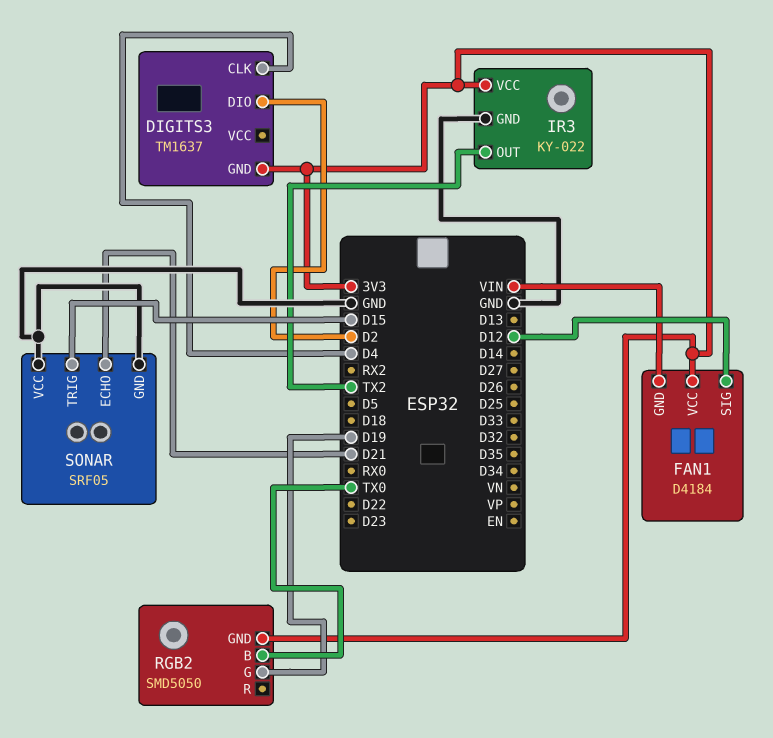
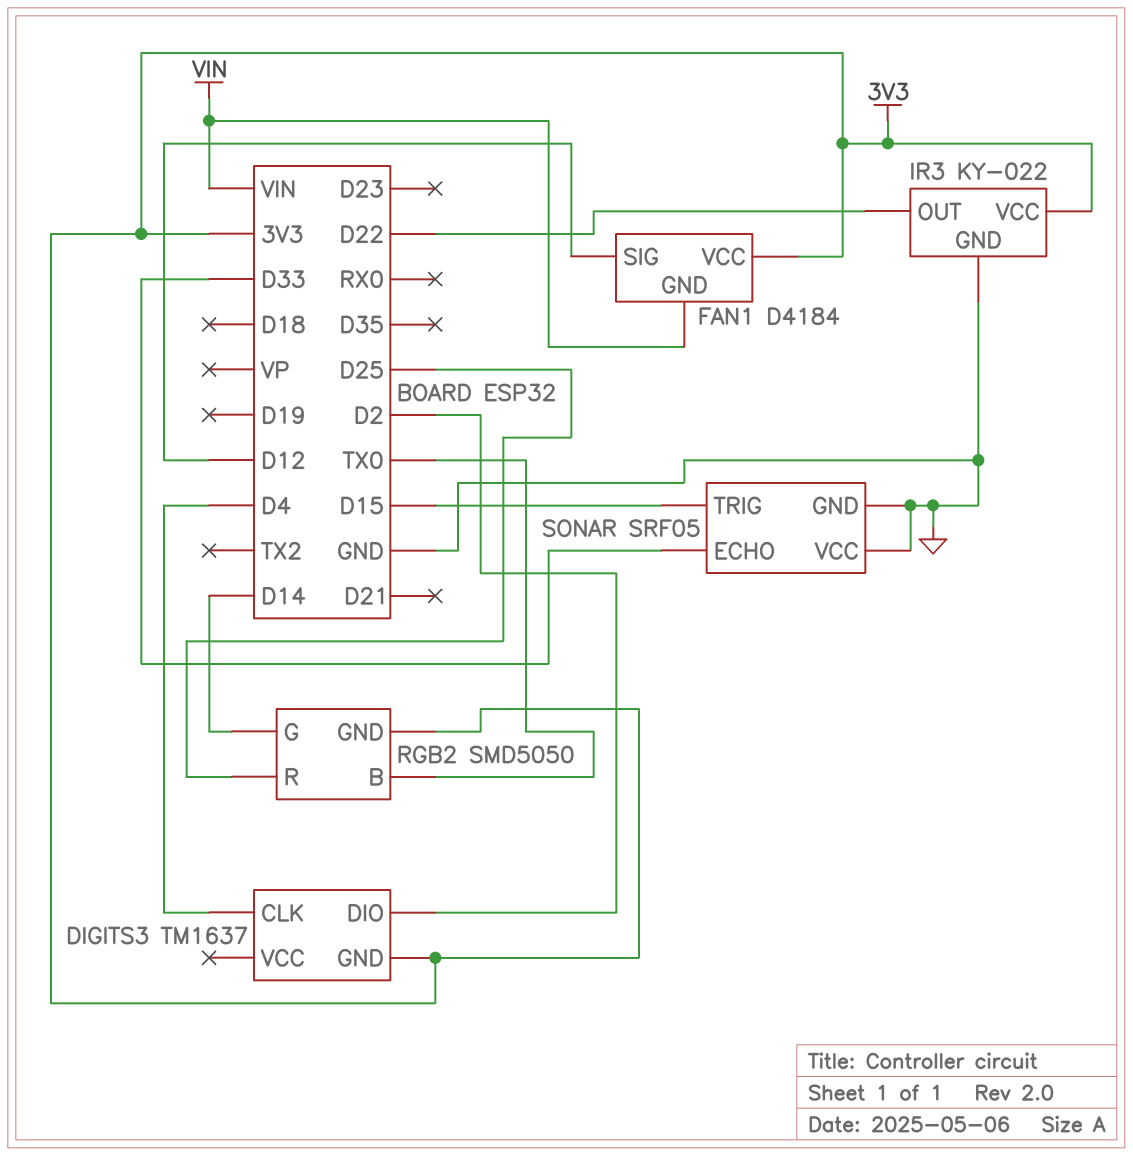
IR3 pin OUT: TX2 -> D22
RGB2 pin G: D19 -> D14
RGB2 pin R: none -> D25
SONAR pin ECHO: D21 -> D33

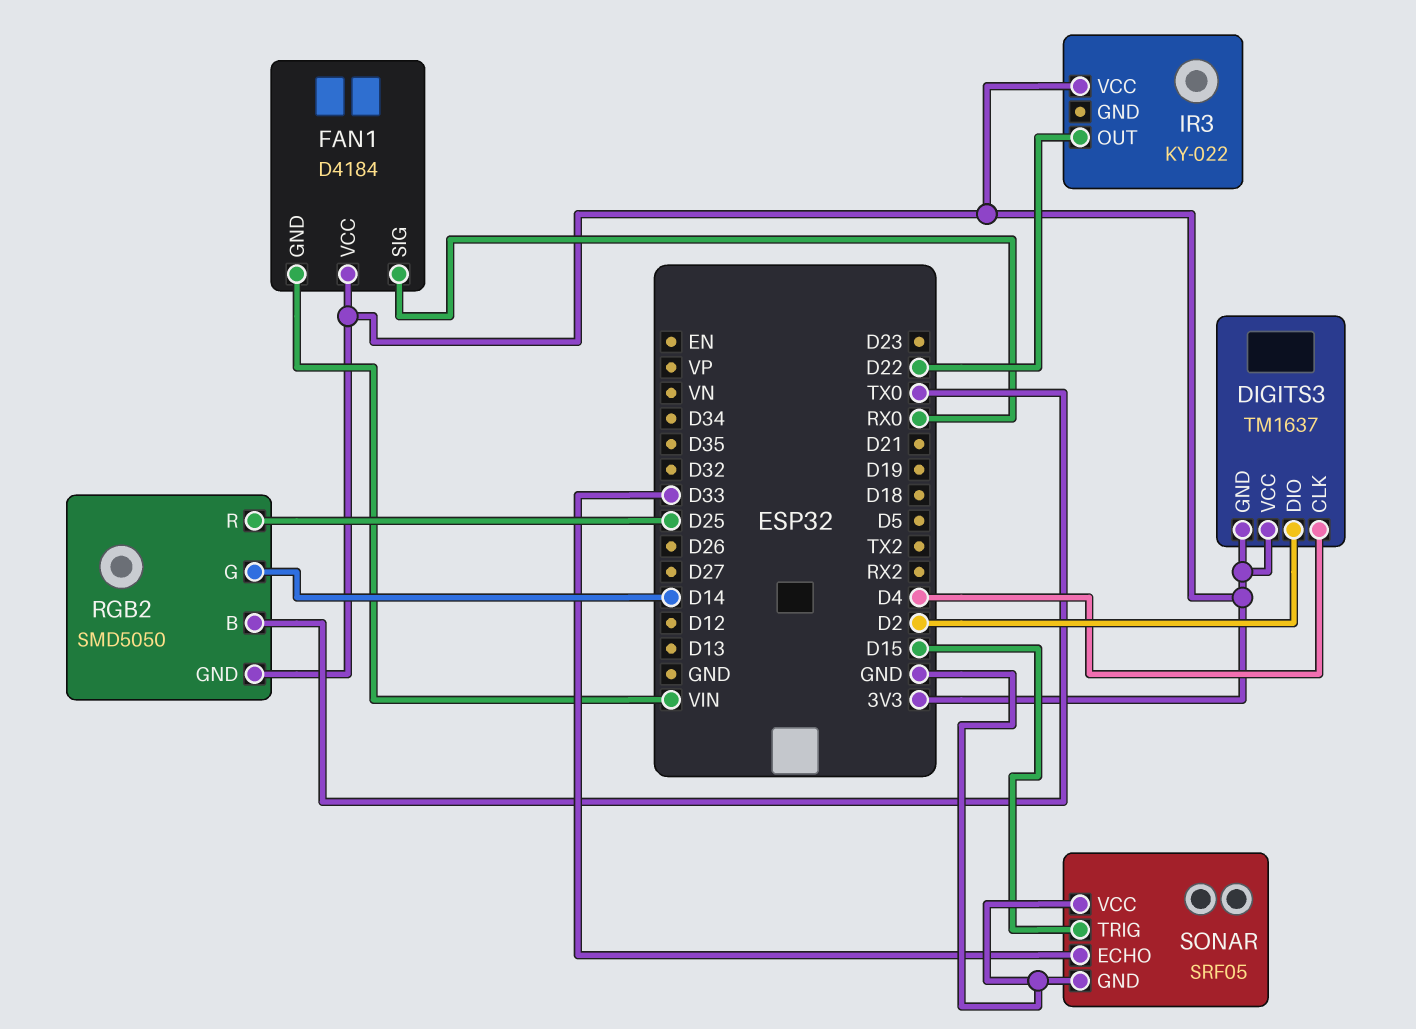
DIGITS3 pin VCC: none -> 3V3
FAN1 pin SIG: D12 -> RX0
IR3 pin GND: GND -> none

